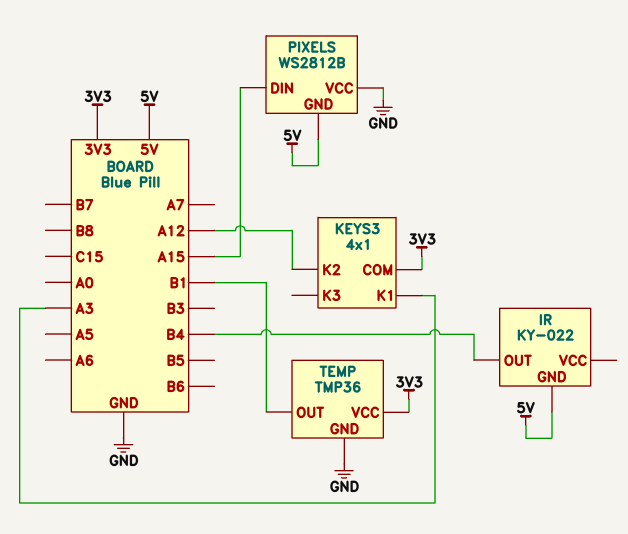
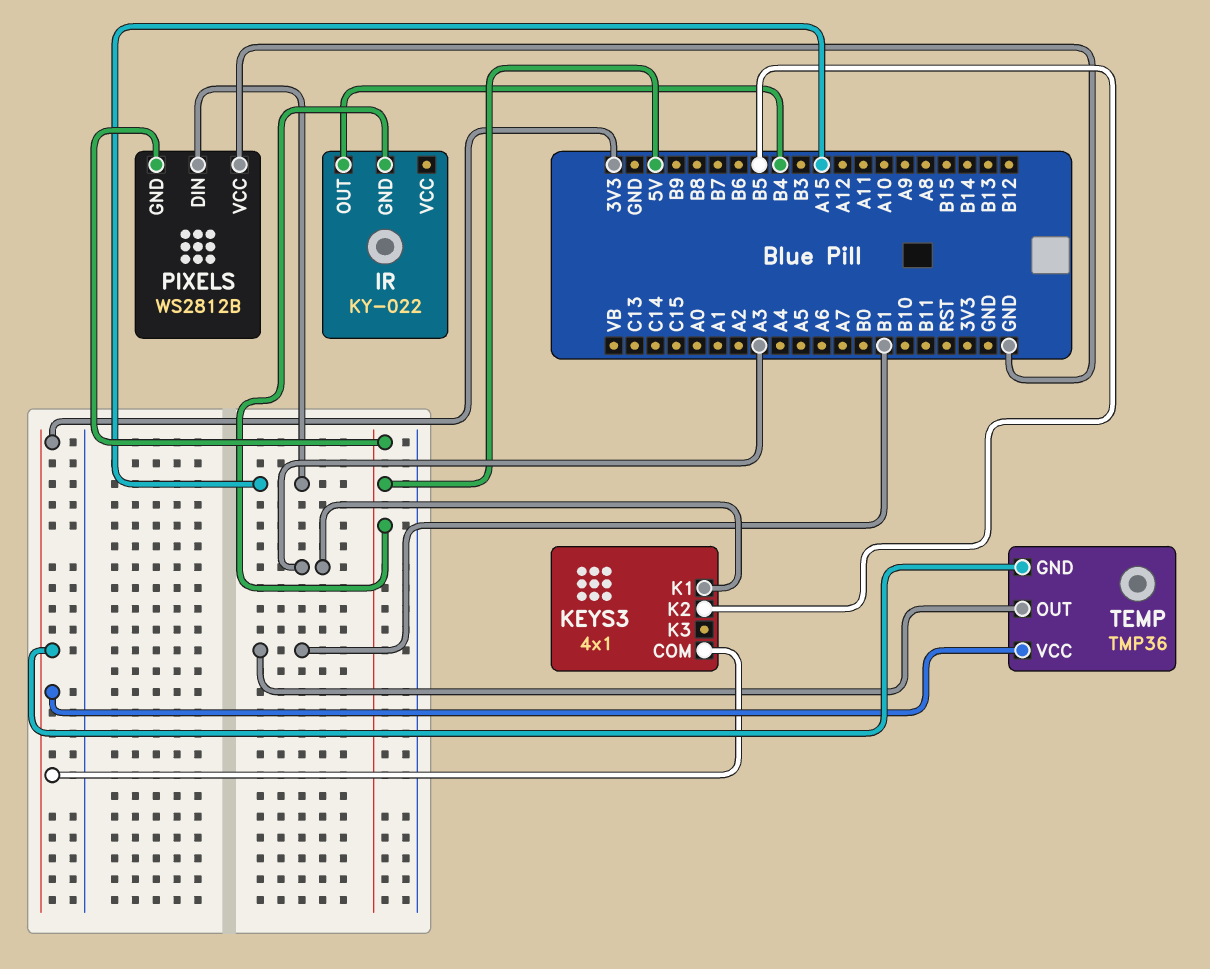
KEYS3 pin K2: A12 -> B5
TEMP pin GND: GND -> 3V3

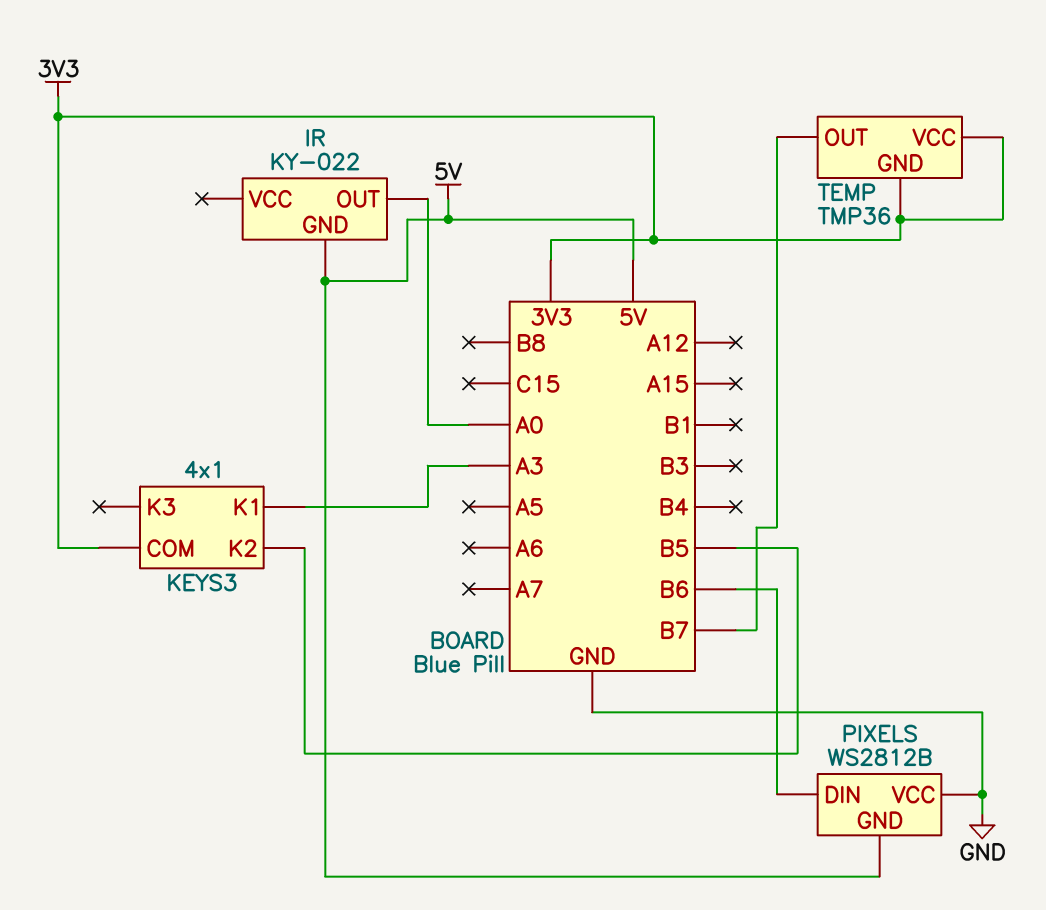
IR pin OUT: B4 -> A0
PIXELS pin DIN: A15 -> B6
TEMP pin OUT: B1 -> B7

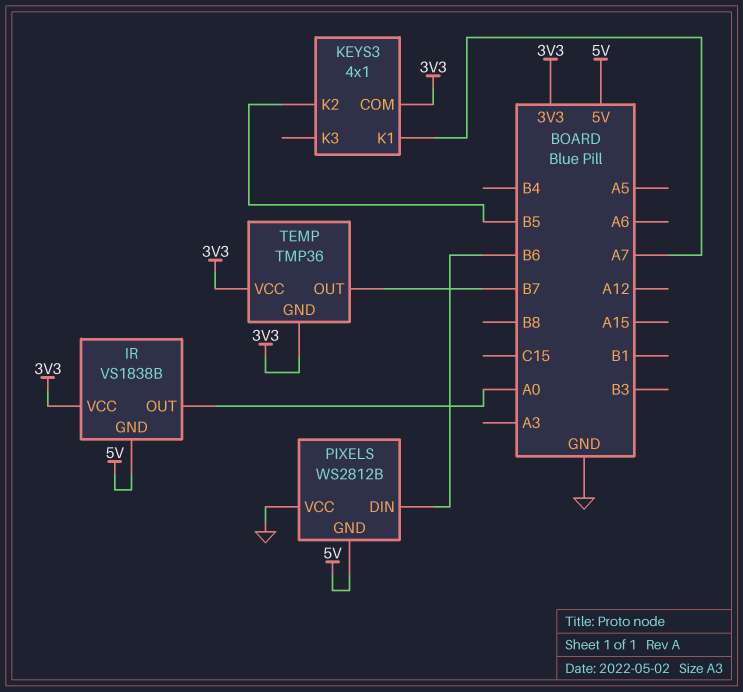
IR: KY-022 -> VS1838B
IR pin VCC: none -> 3V3
KEYS3 pin K1: A3 -> A7

